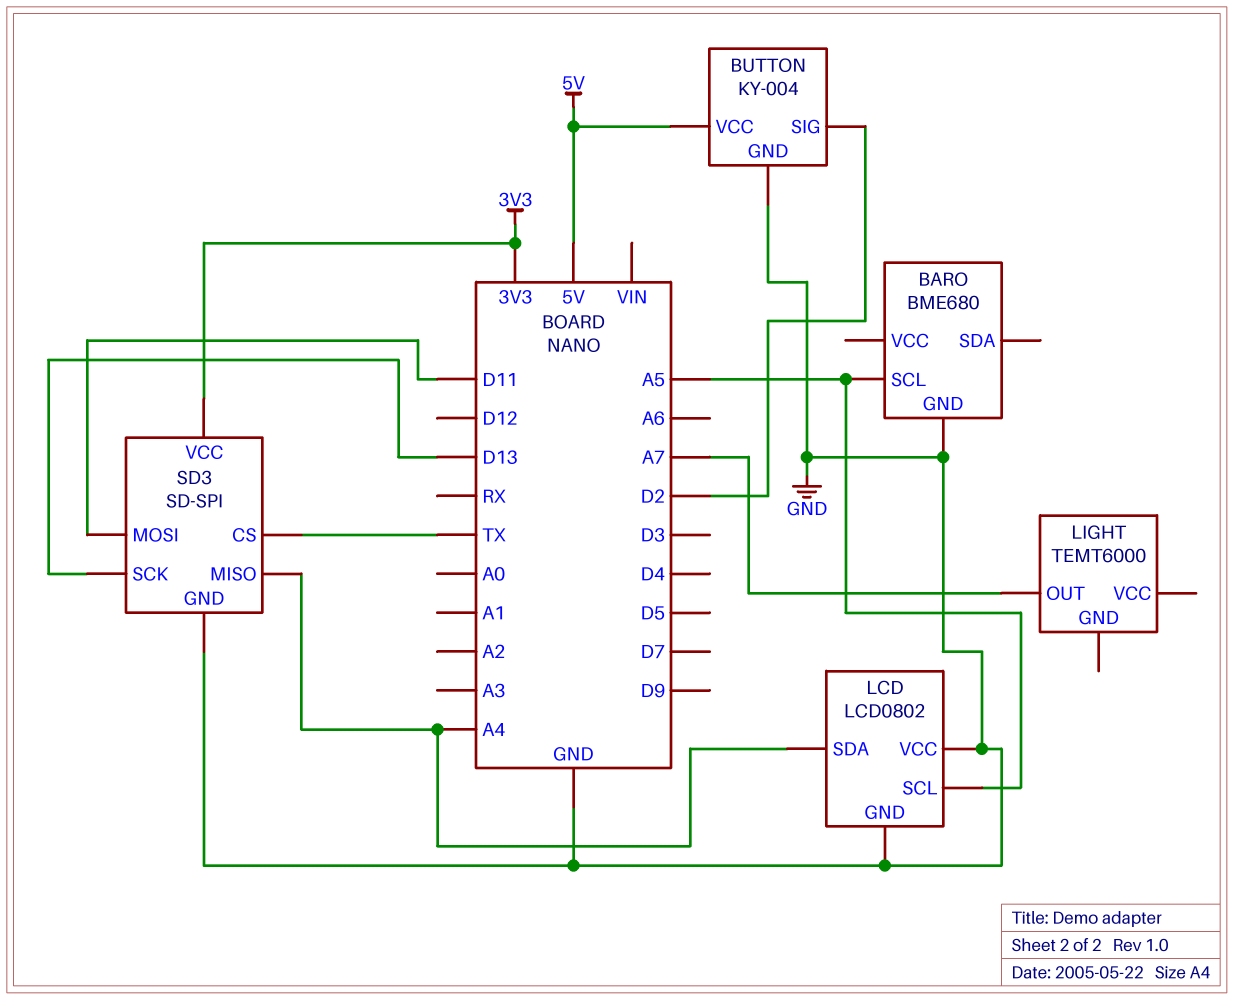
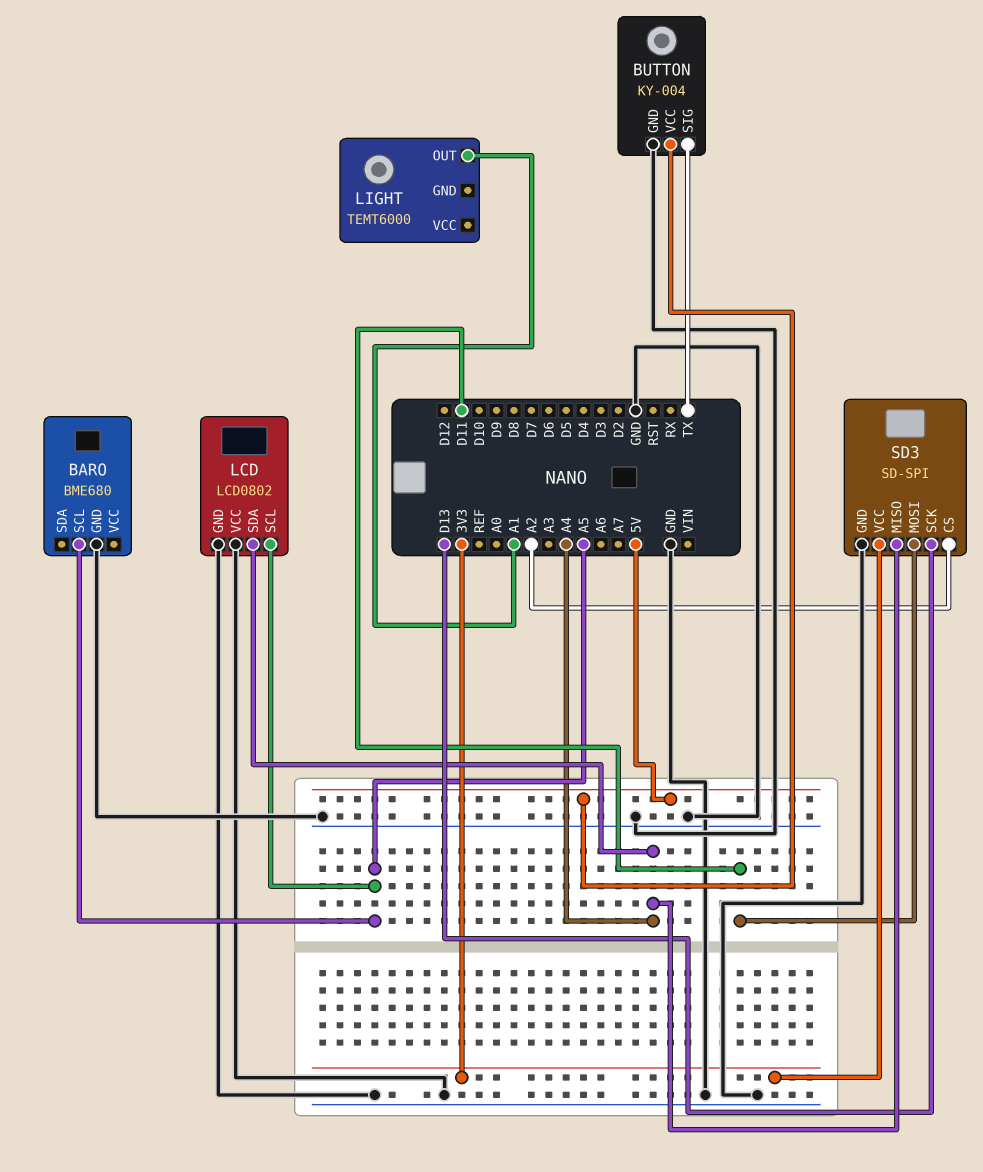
BUTTON pin SIG: D2 -> TX
LIGHT pin OUT: A7 -> A1
SD3 pin CS: TX -> A2

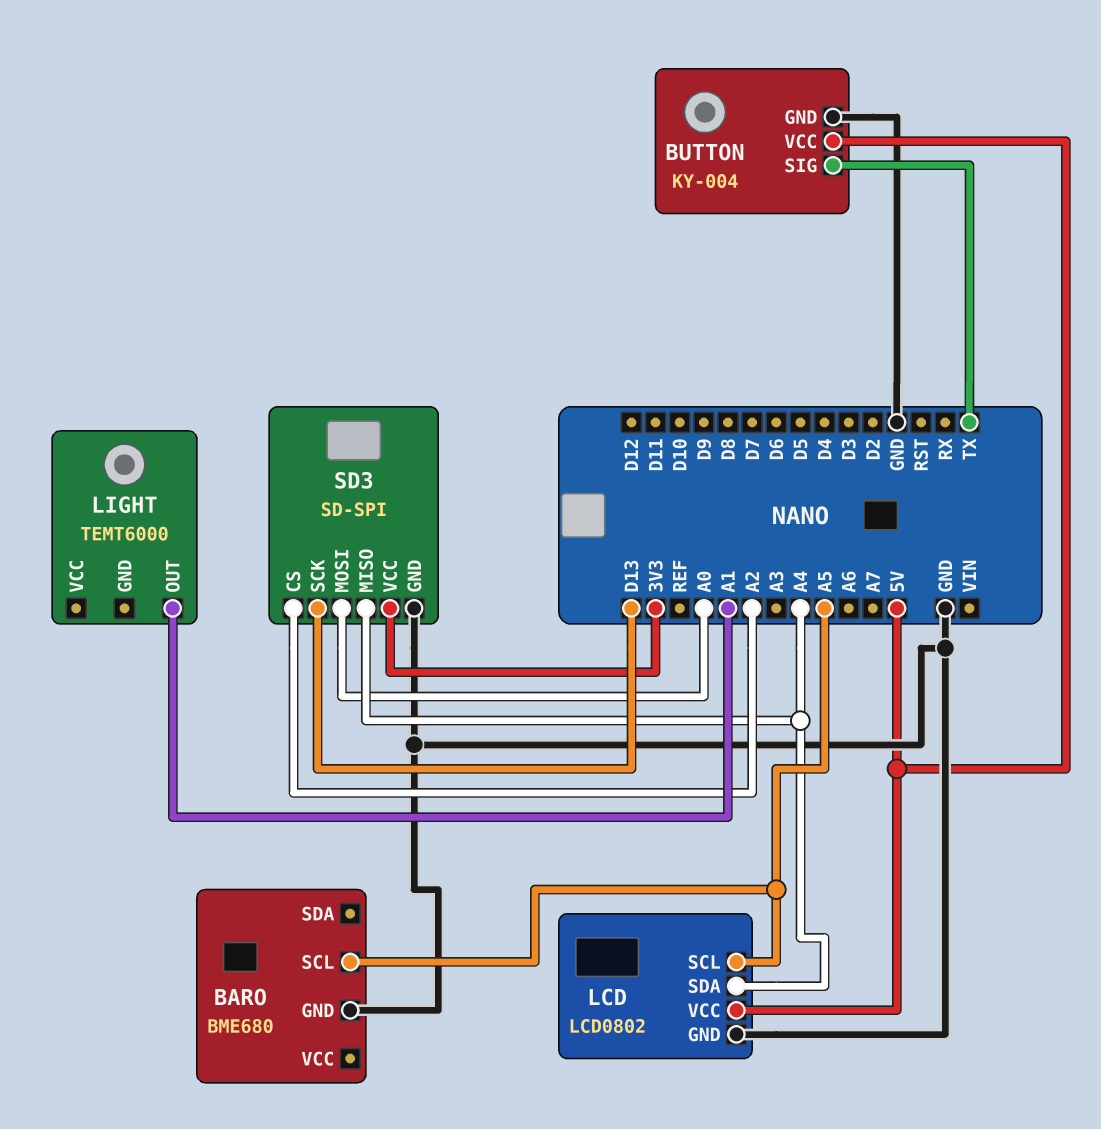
LCD pin VCC: GND -> 5V
SD3 pin MOSI: D11 -> A0

